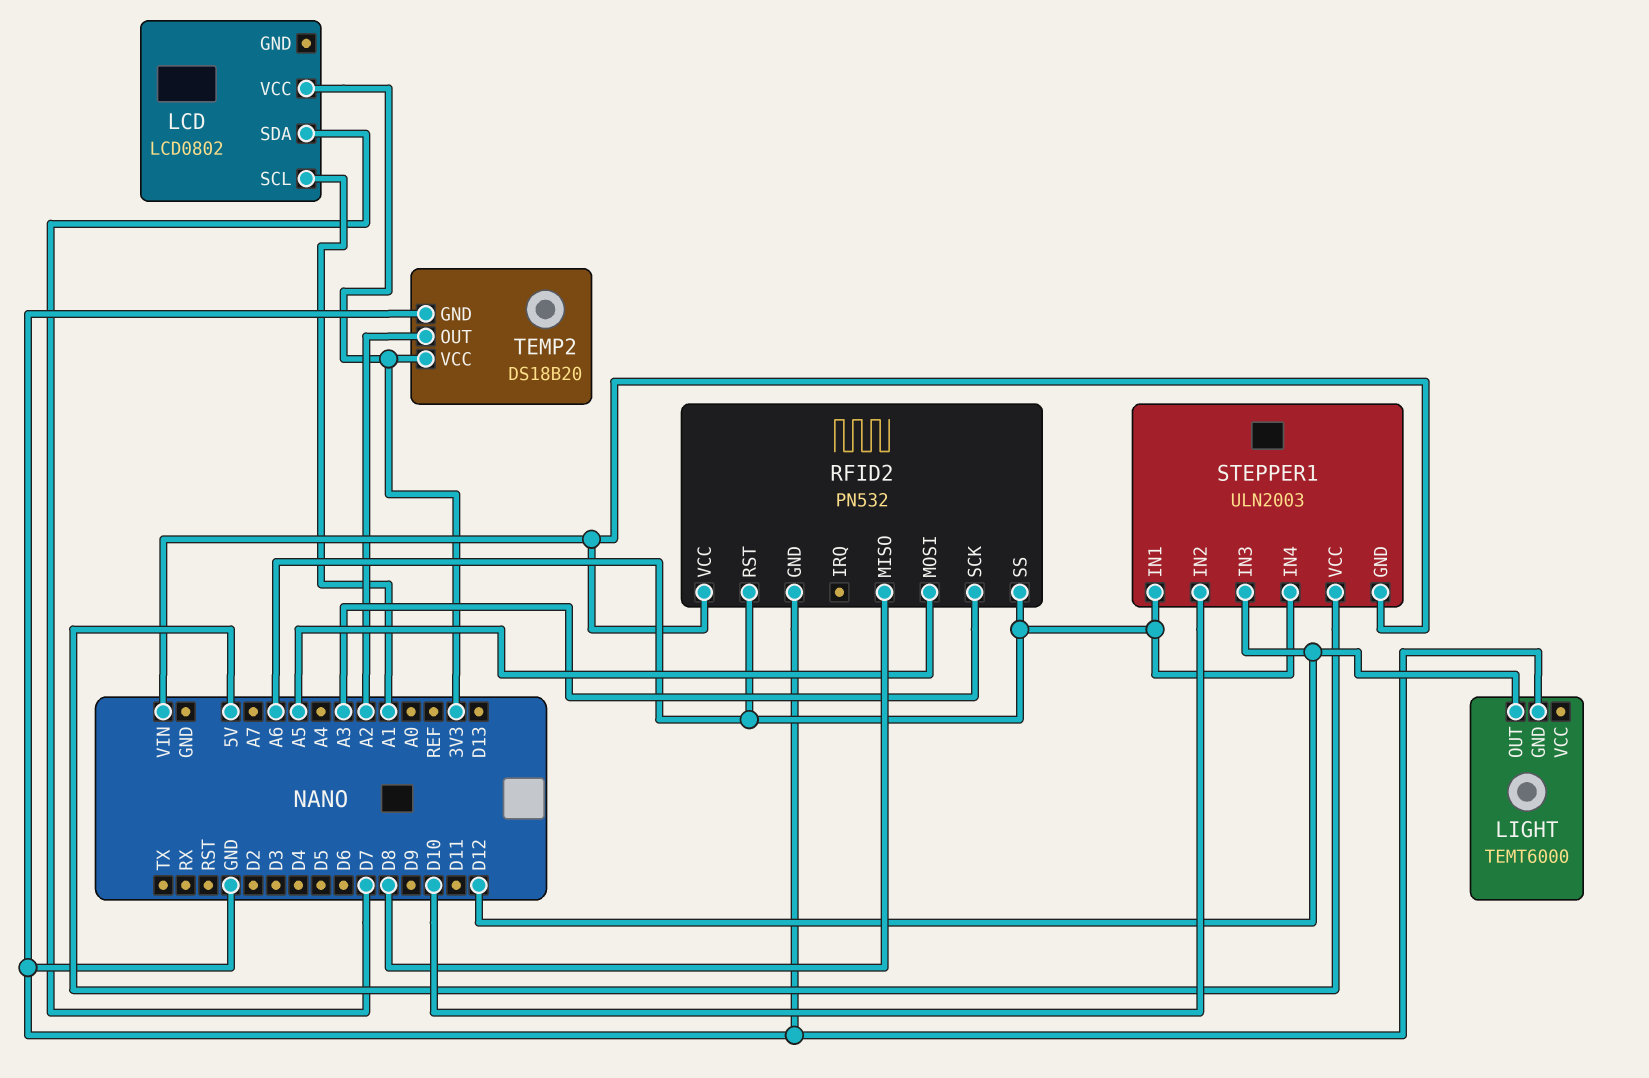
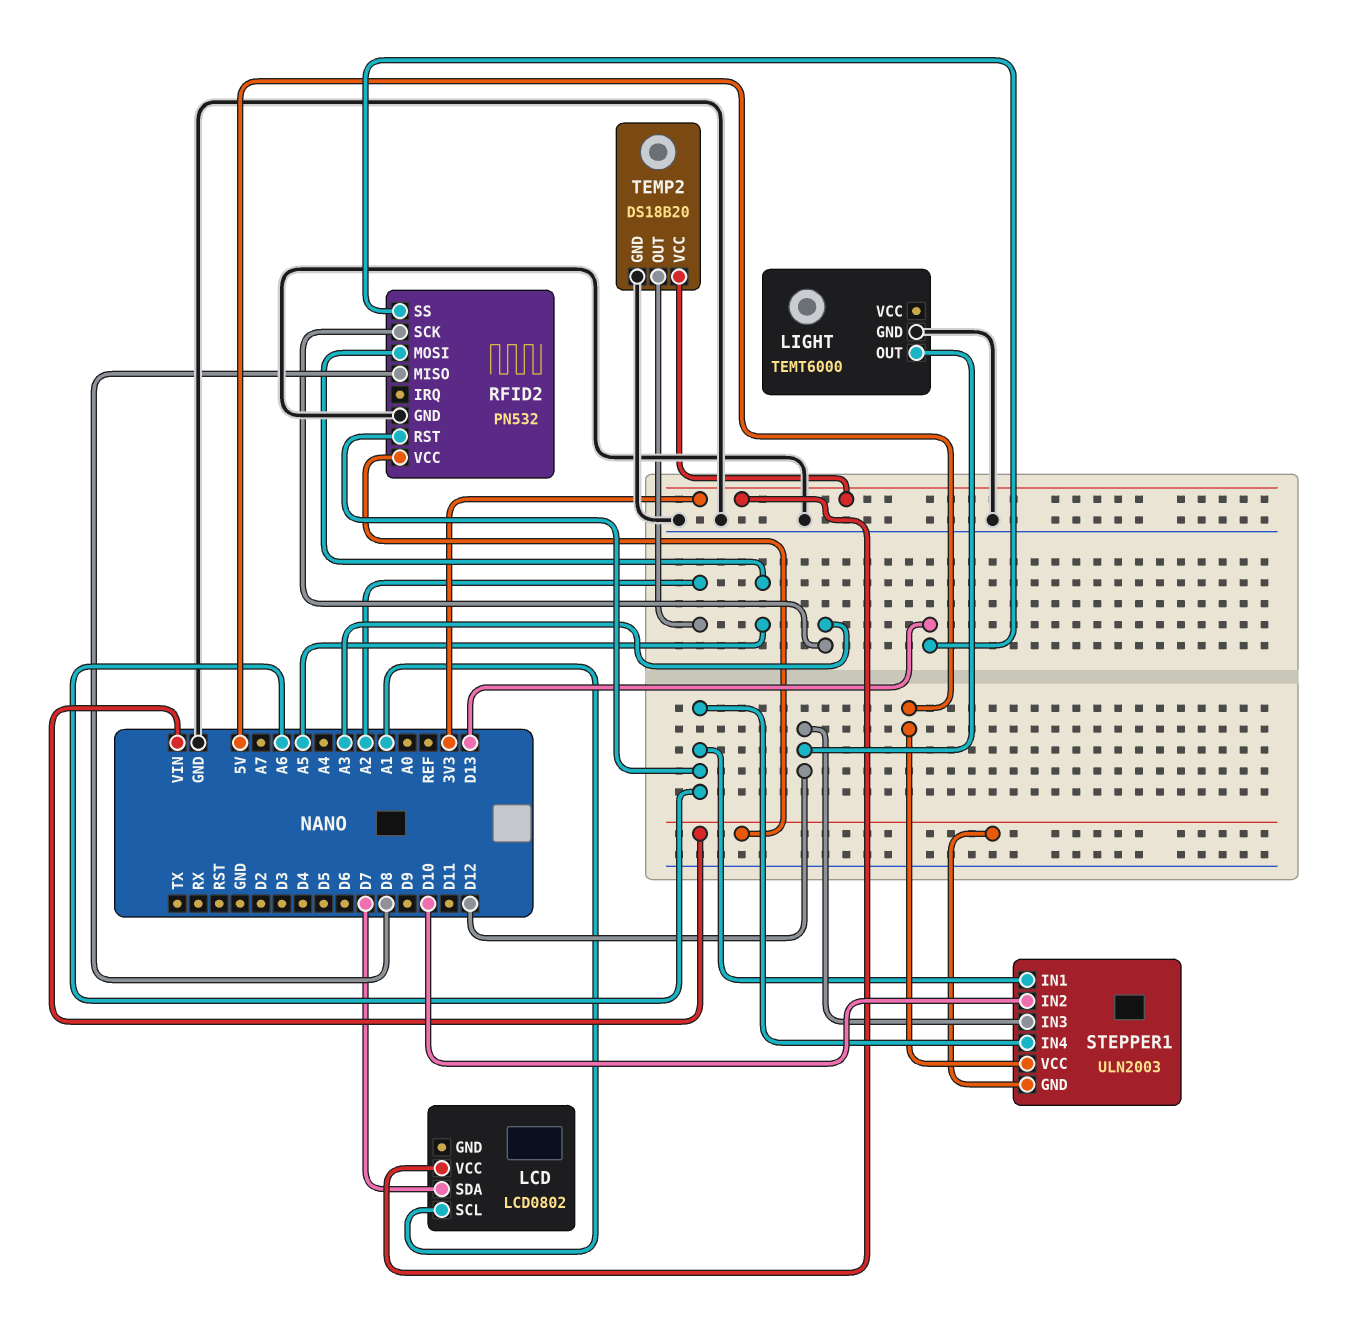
RFID2 pin SS: A6 -> D13

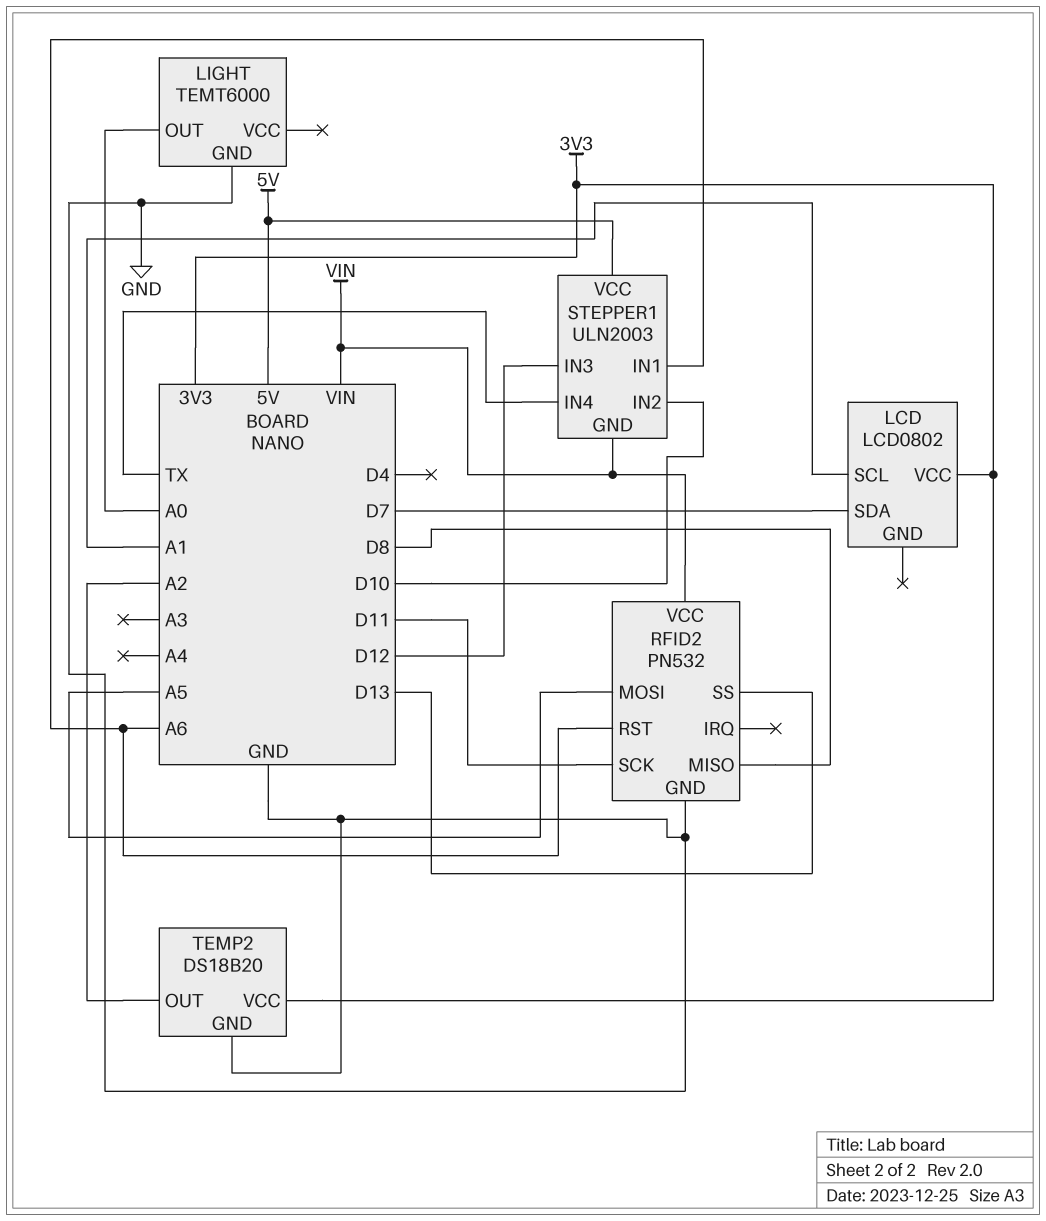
LIGHT pin OUT: D12 -> A0
RFID2 pin SCK: A3 -> D11
STEPPER1 pin IN4: A6 -> TX

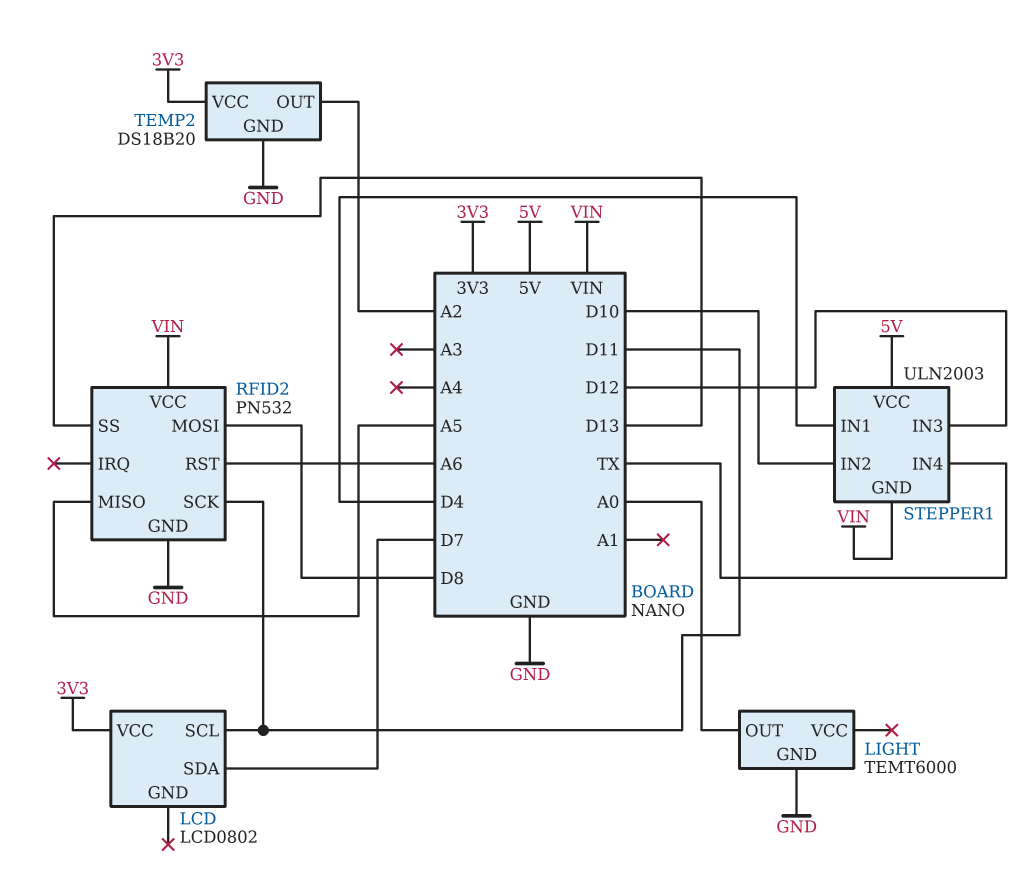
LCD pin SCL: A1 -> D11
RFID2 pin MISO: D8 -> A5
RFID2 pin MOSI: A5 -> D8
STEPPER1 pin IN1: A6 -> D4

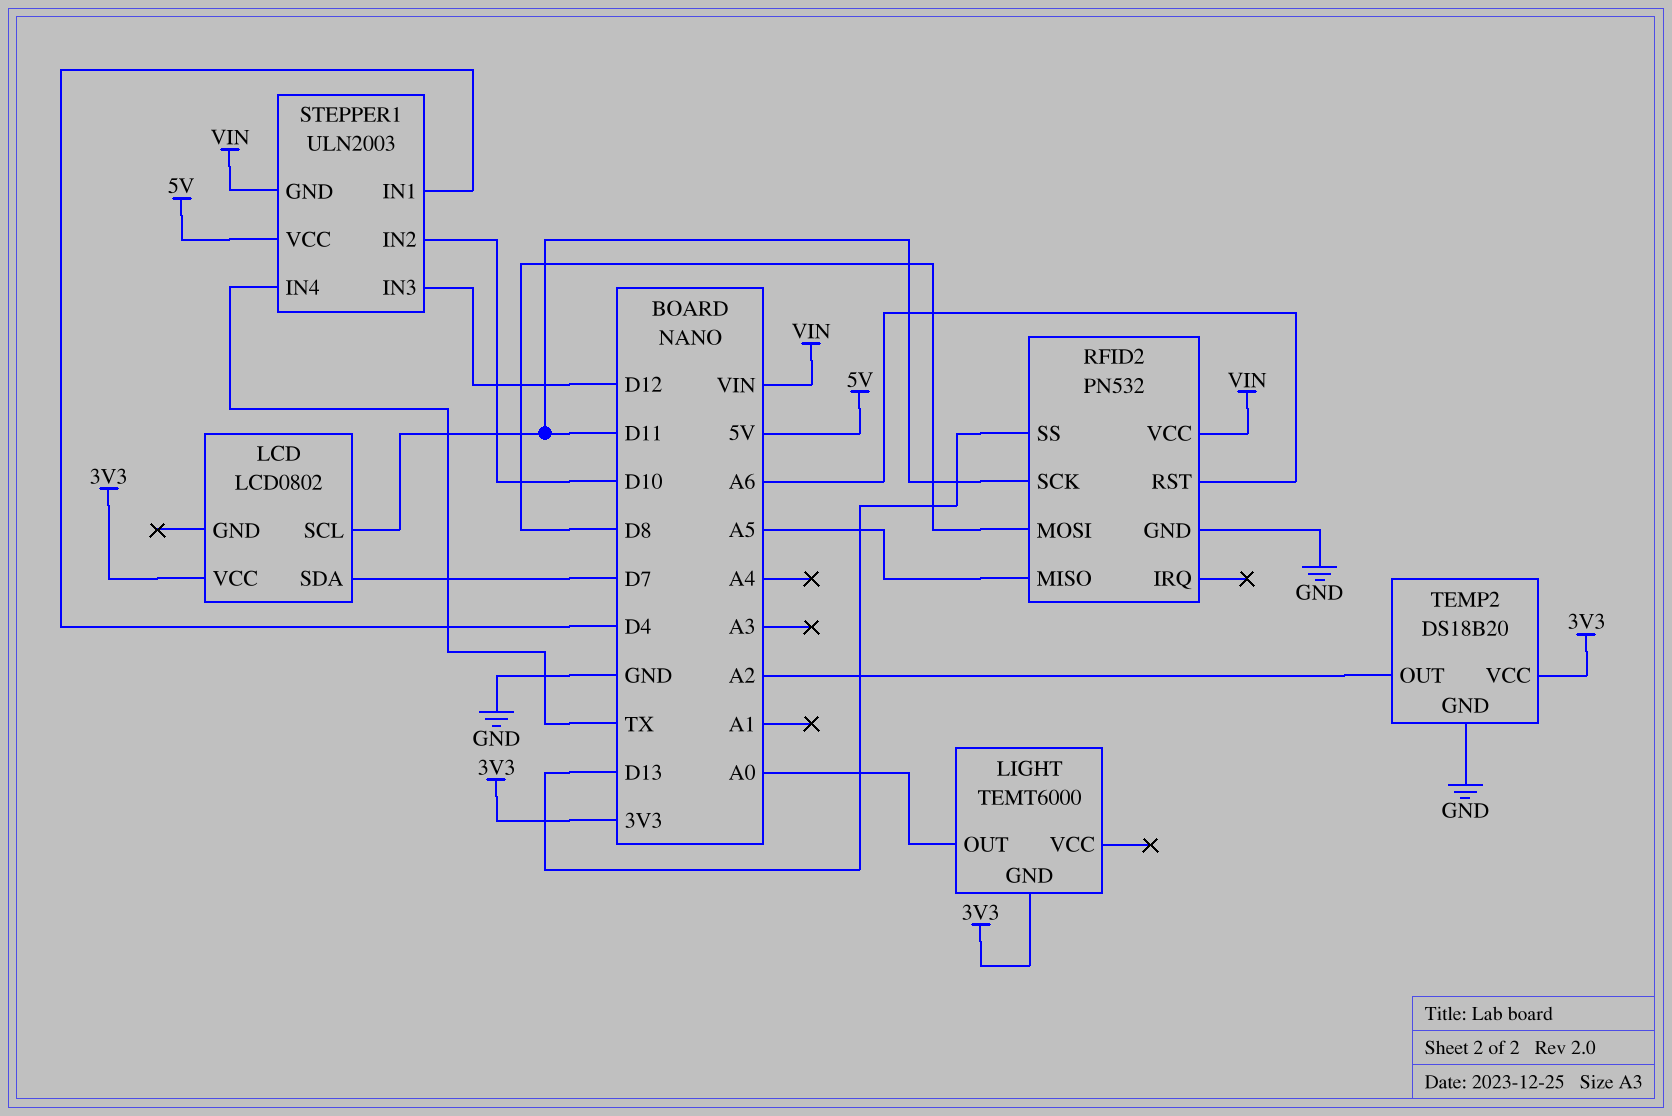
LIGHT pin GND: GND -> 3V3

